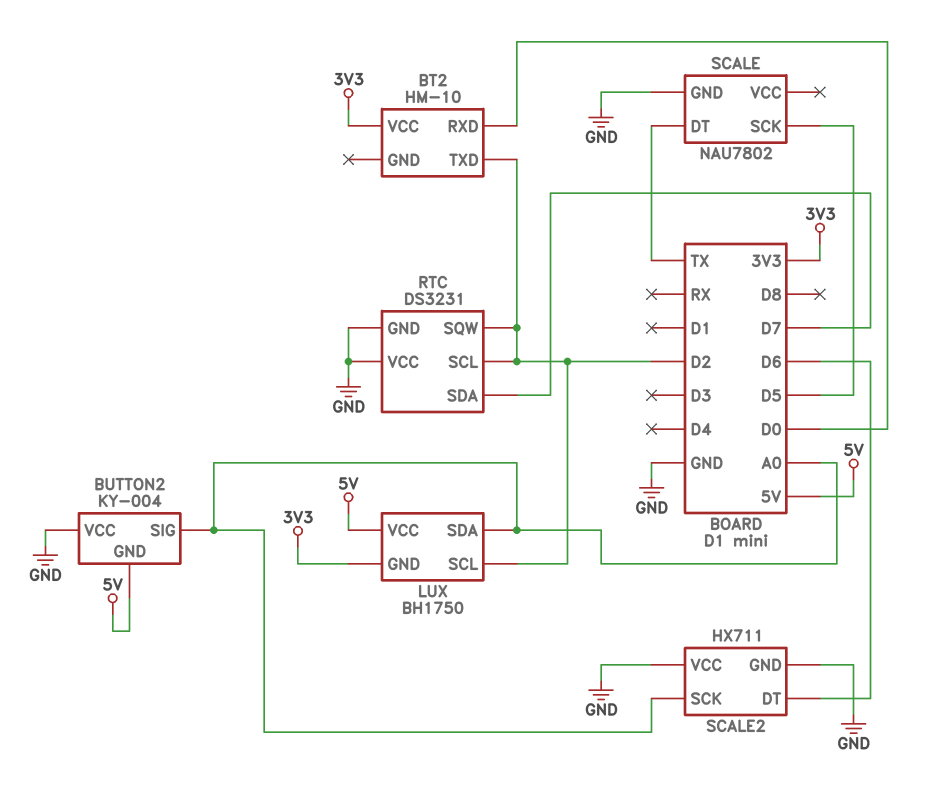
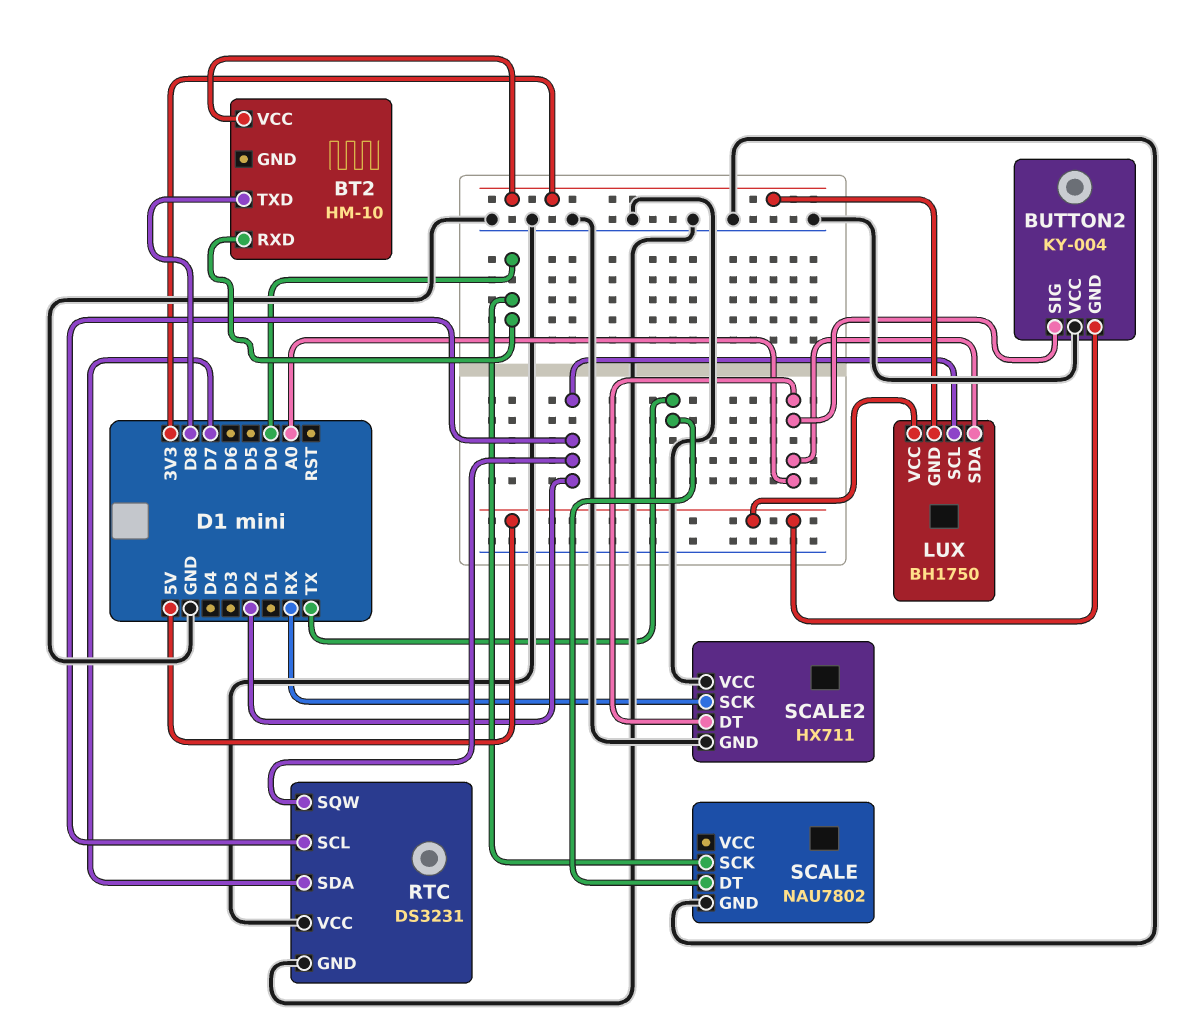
BT2 pin TXD: D2 -> D8
SCALE pin SCK: D5 -> D0
SCALE2 pin DT: D6 -> A0
SCALE2 pin SCK: A0 -> RX

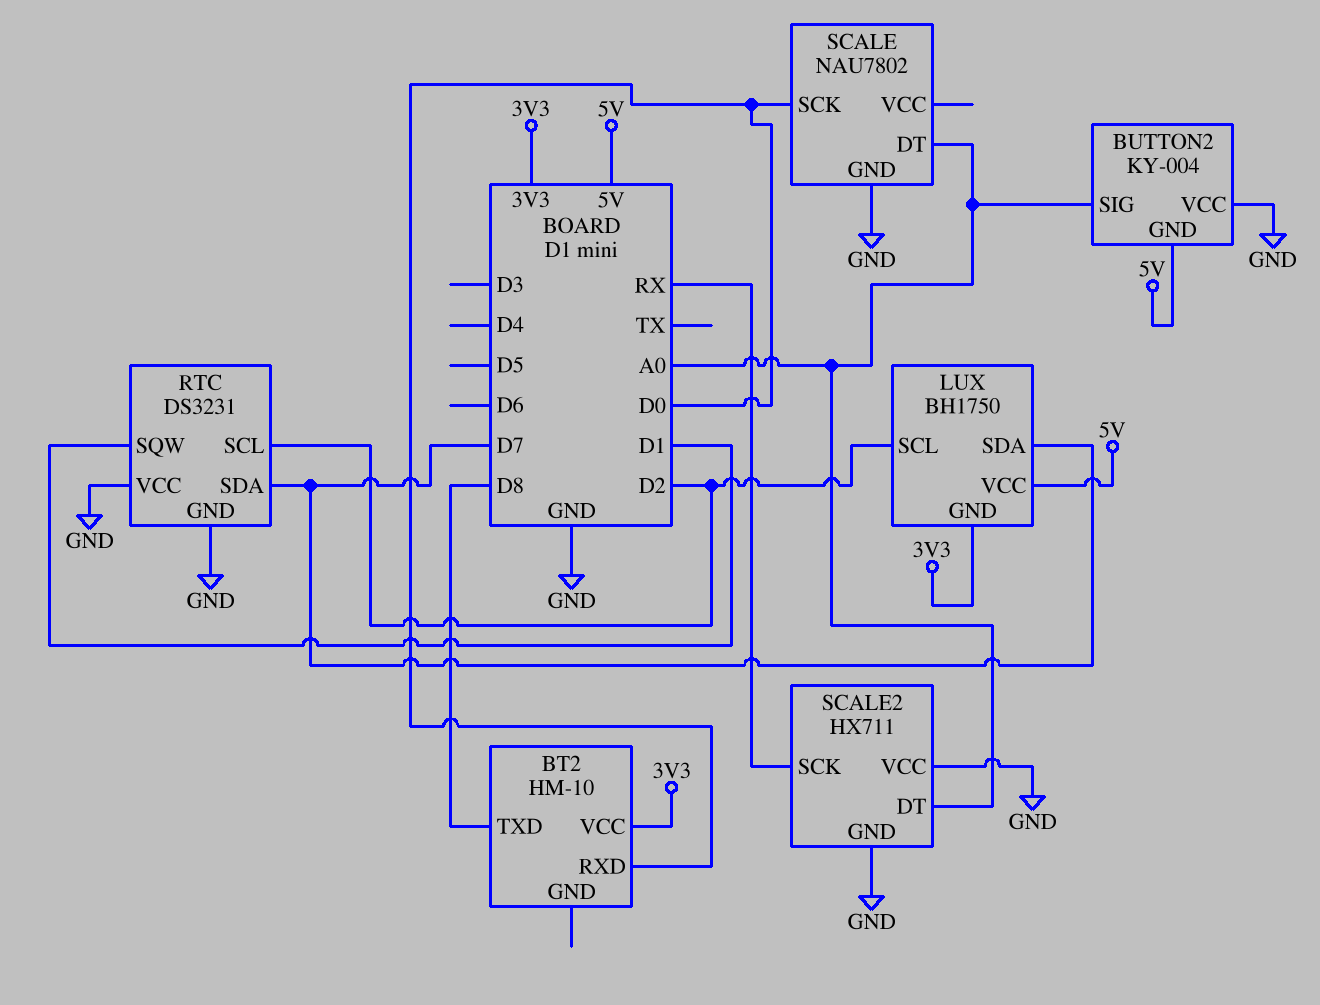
LUX pin SDA: A0 -> D7
RTC pin SQW: D2 -> D1
SCALE pin DT: TX -> A0

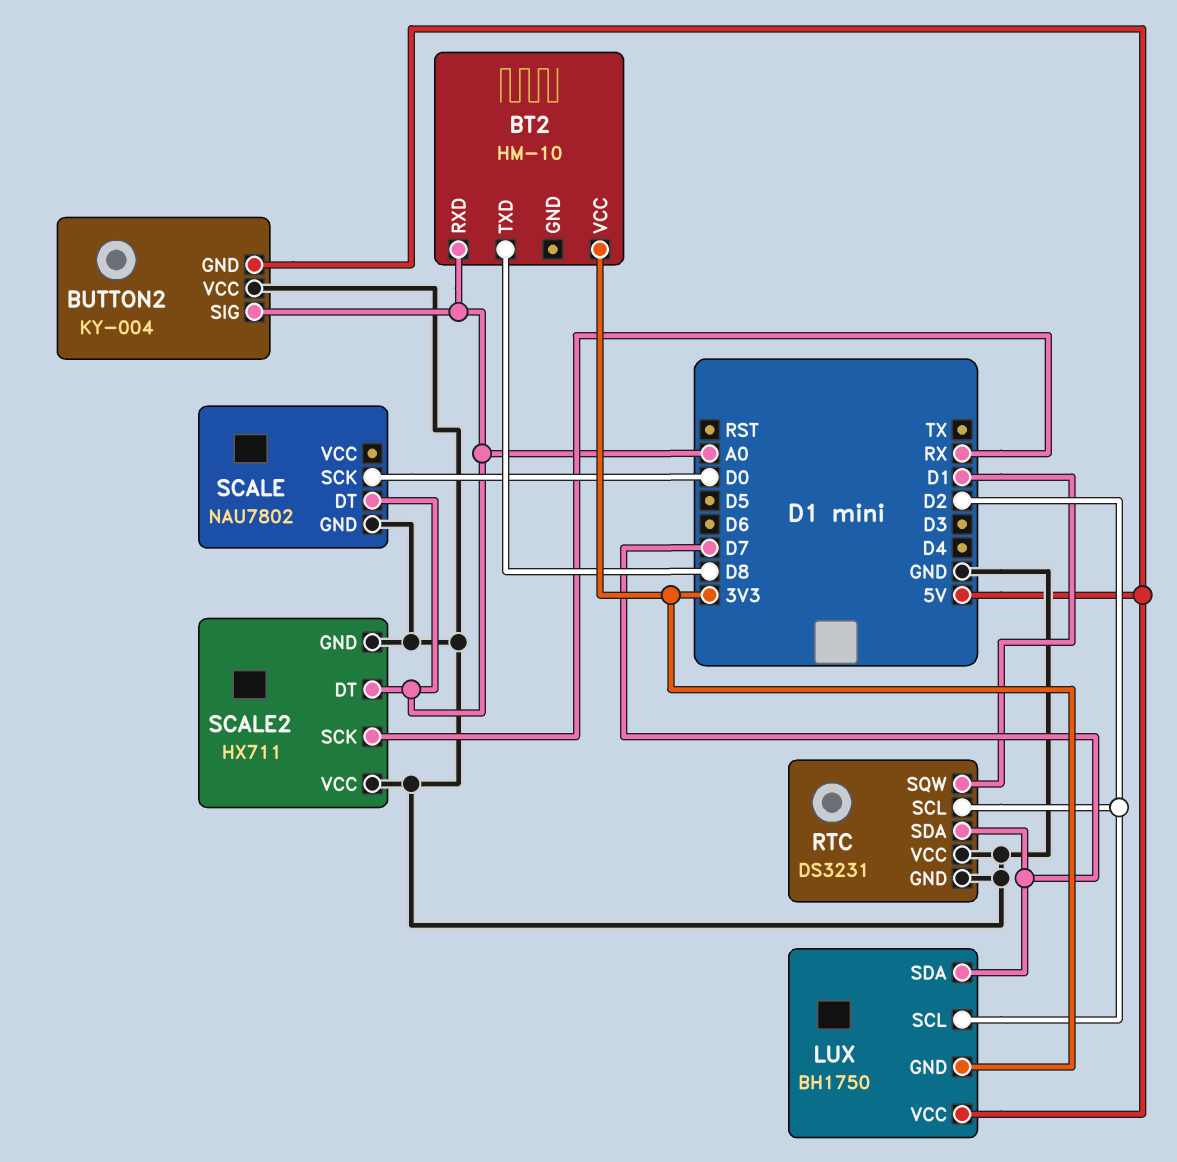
BT2 pin RXD: D0 -> A0

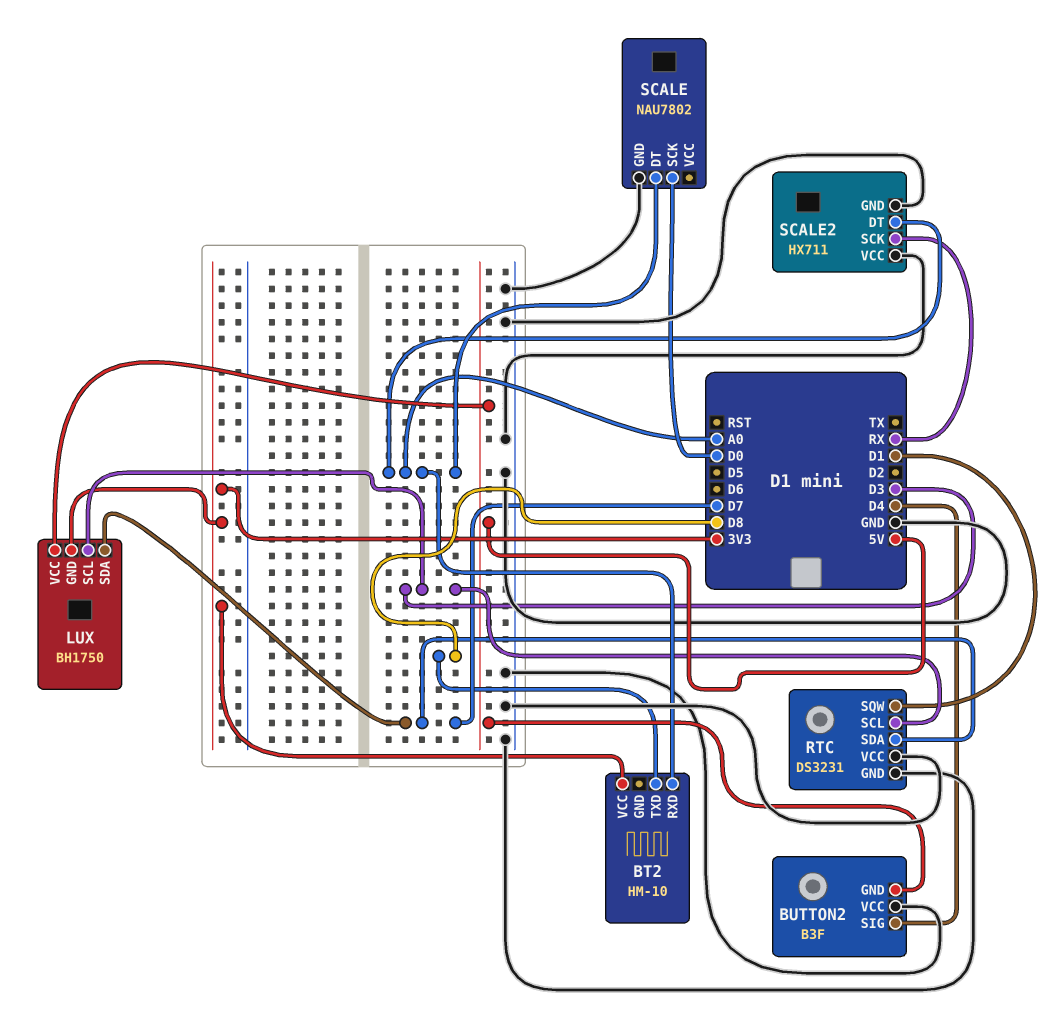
BUTTON2: KY-004 -> B3F
BUTTON2 pin SIG: A0 -> D4
LUX pin SCL: D2 -> D3
RTC pin SCL: D2 -> D3

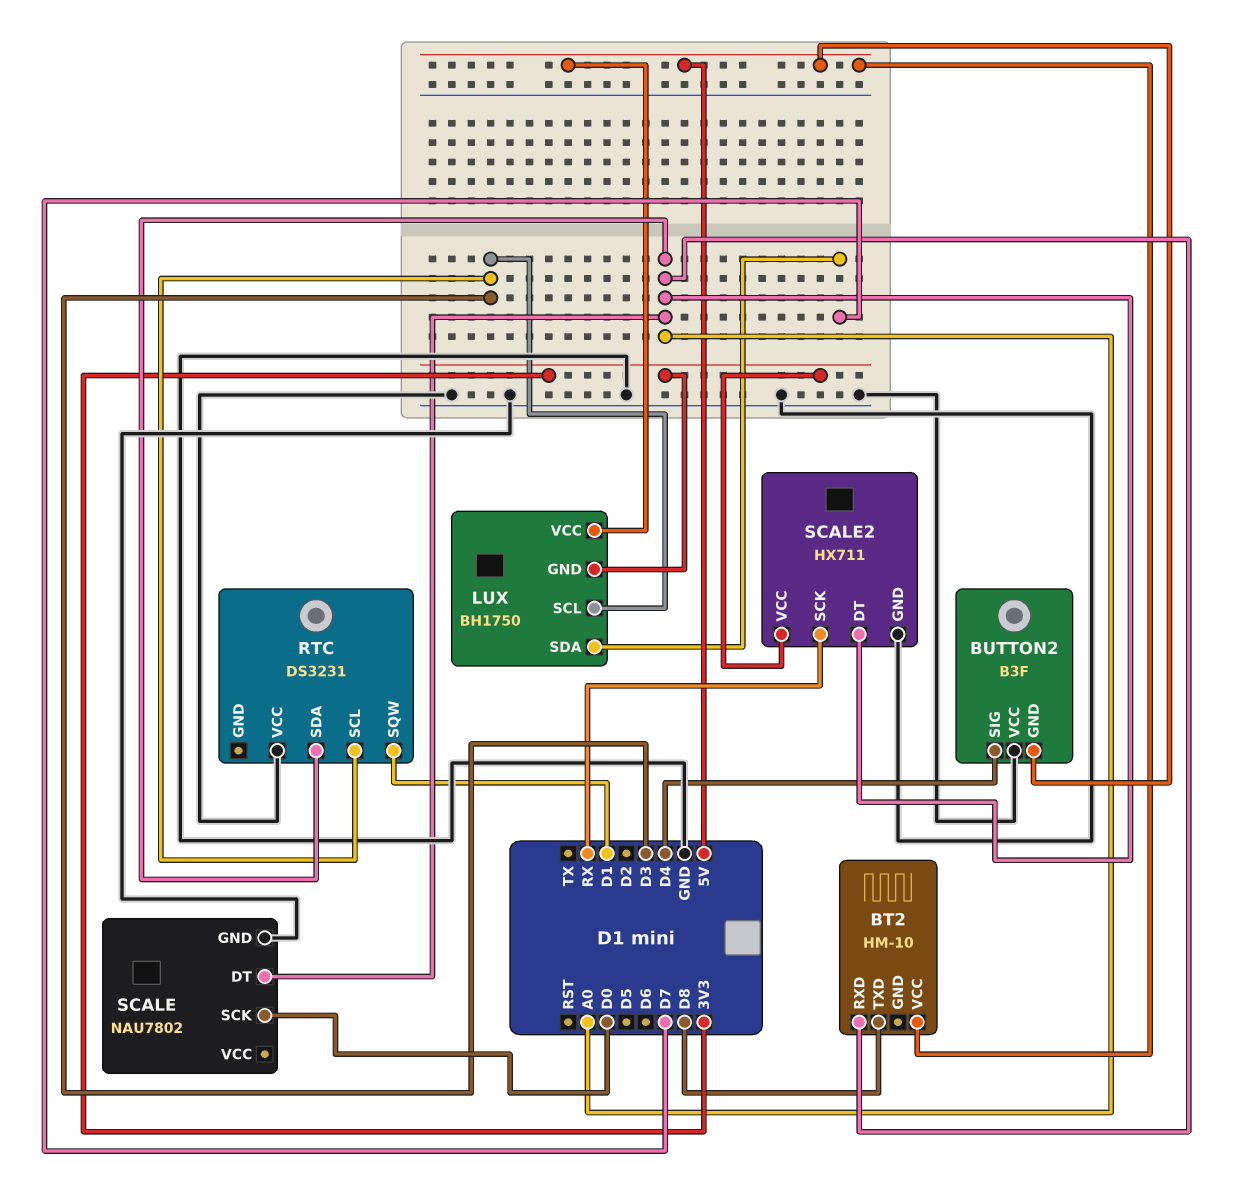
BT2 pin VCC: 3V3 -> 5V
RTC pin GND: GND -> none
RTC pin SDA: D7 -> A0
SCALE2 pin VCC: GND -> 3V3

